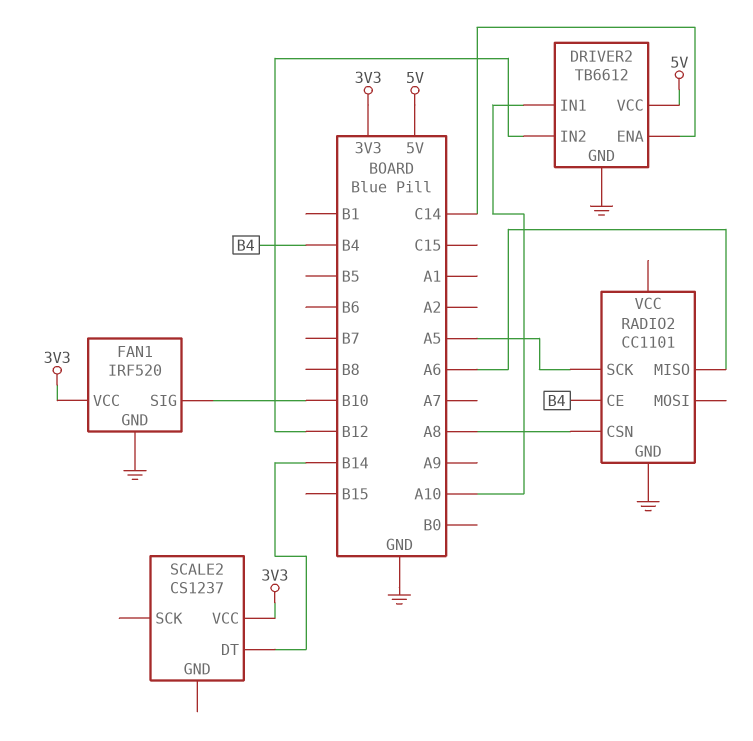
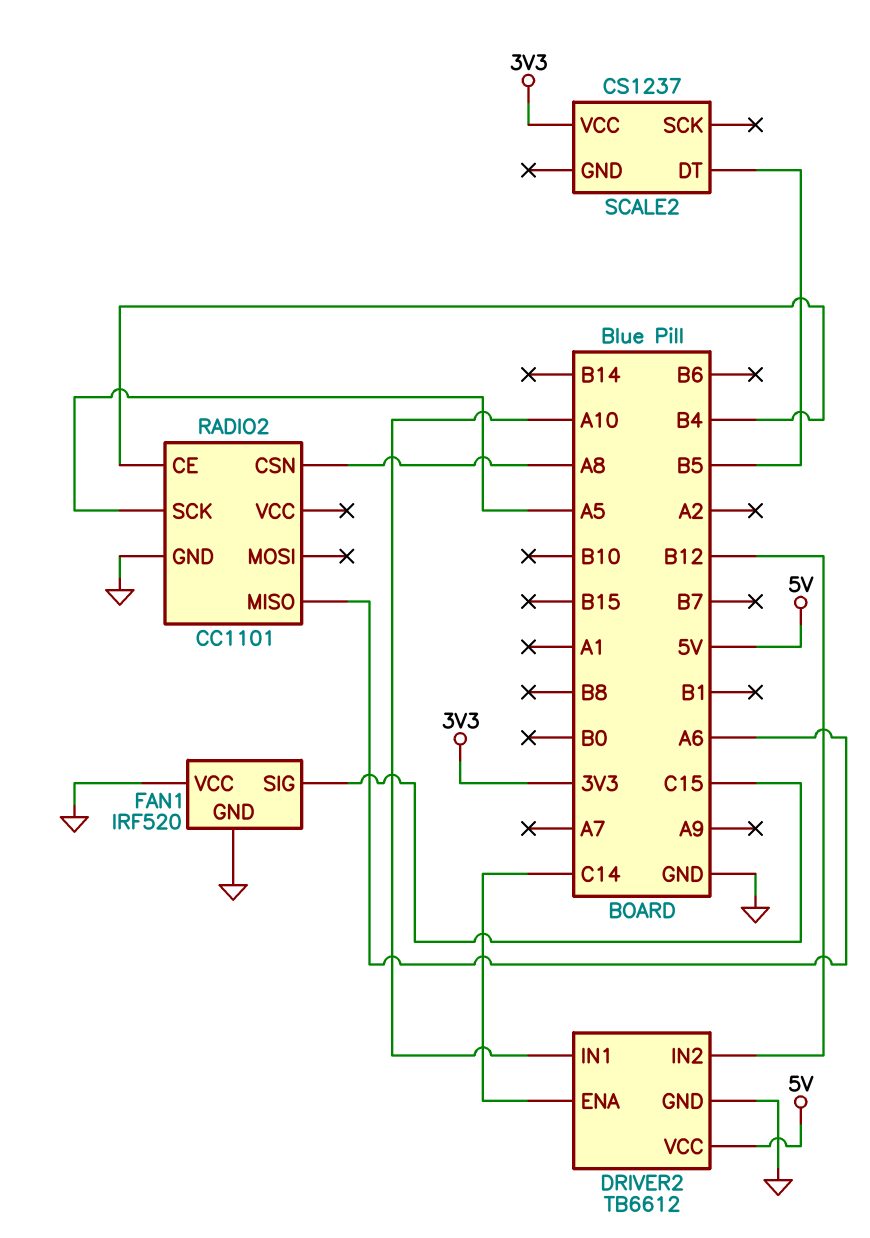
FAN1 pin SIG: B10 -> C15
FAN1 pin VCC: 3V3 -> GND
SCALE2 pin DT: B14 -> B5

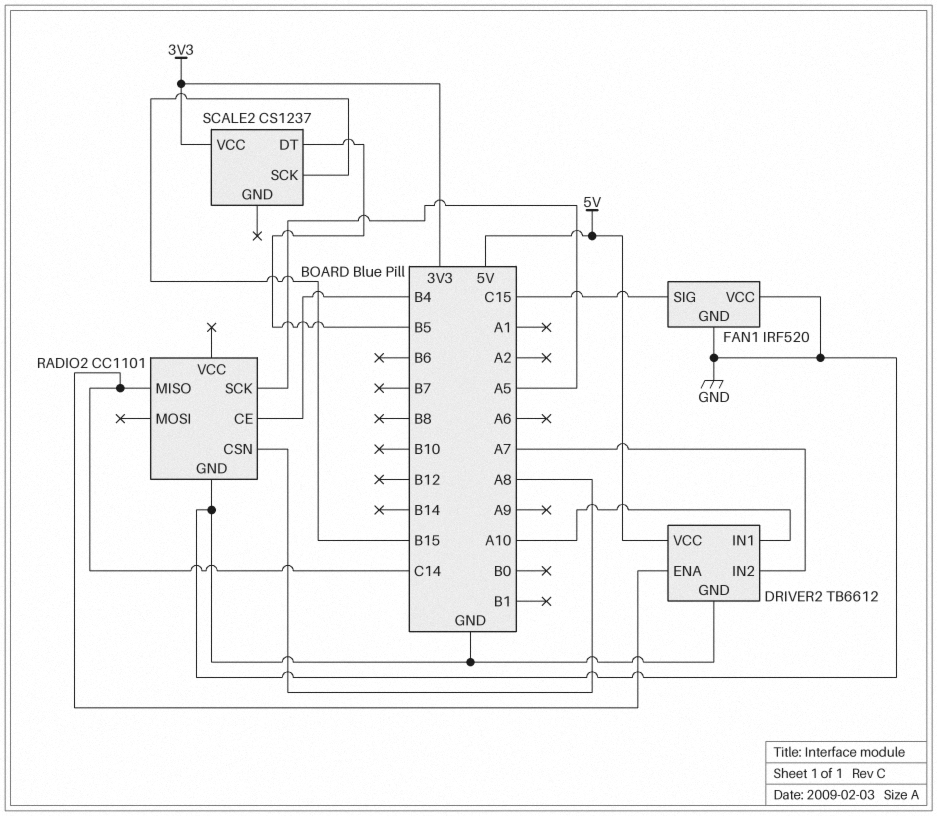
DRIVER2 pin IN2: B12 -> A7
RADIO2 pin MISO: A6 -> C14
SCALE2 pin SCK: none -> B15

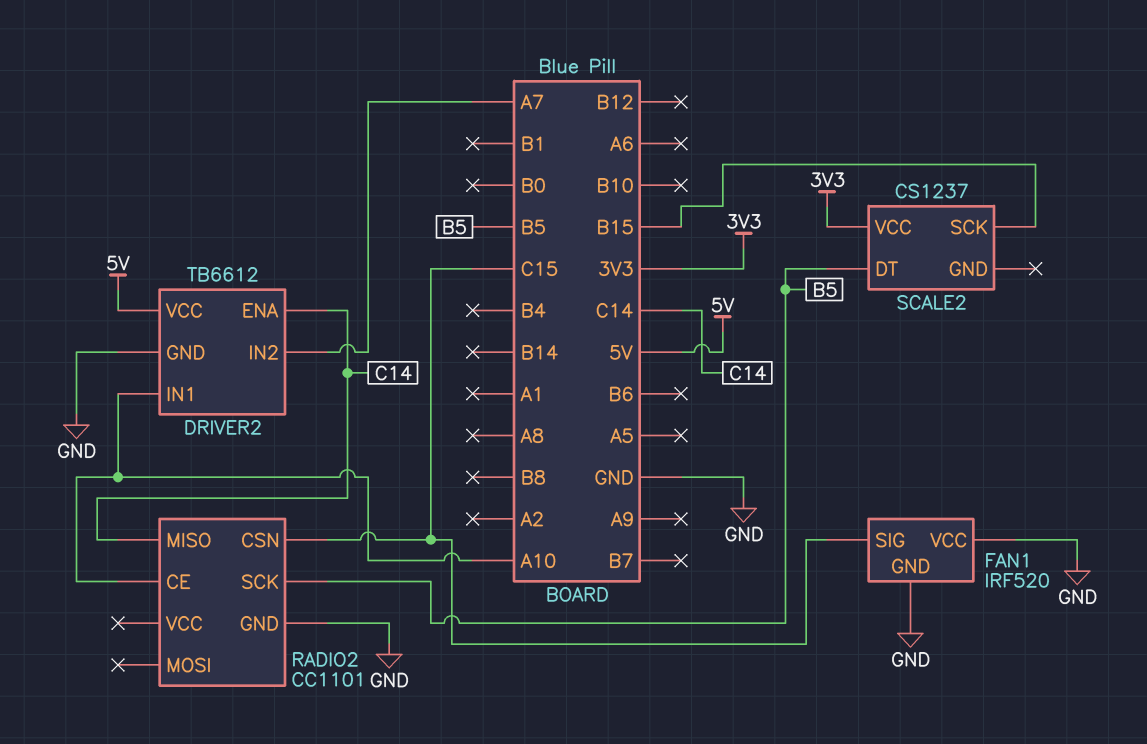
RADIO2 pin CE: B4 -> A10
RADIO2 pin CSN: A8 -> C15
RADIO2 pin SCK: A5 -> B5

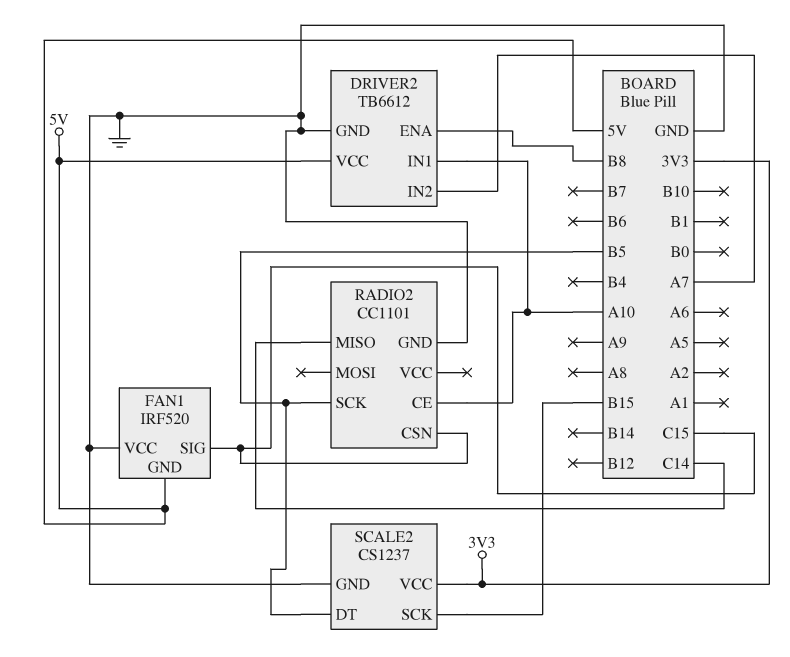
DRIVER2 pin ENA: C14 -> B8
FAN1 pin GND: GND -> 5V
SCALE2 pin GND: none -> GND

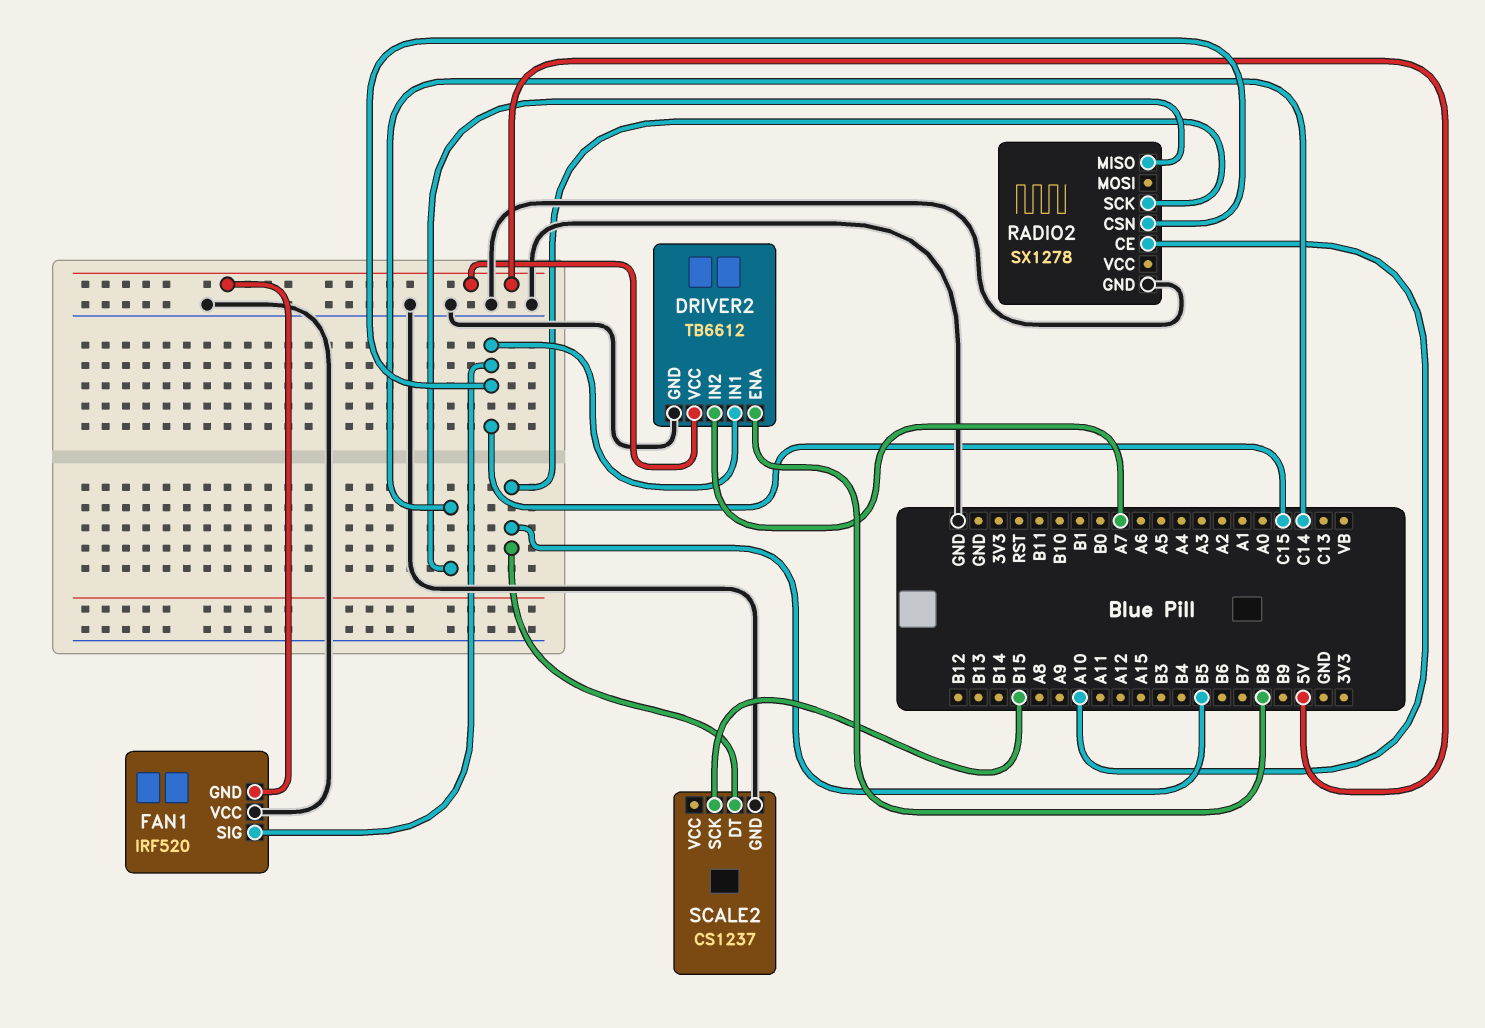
DRIVER2 pin IN1: A10 -> C15
RADIO2: CC1101 -> SX1278
SCALE2 pin VCC: 3V3 -> none

